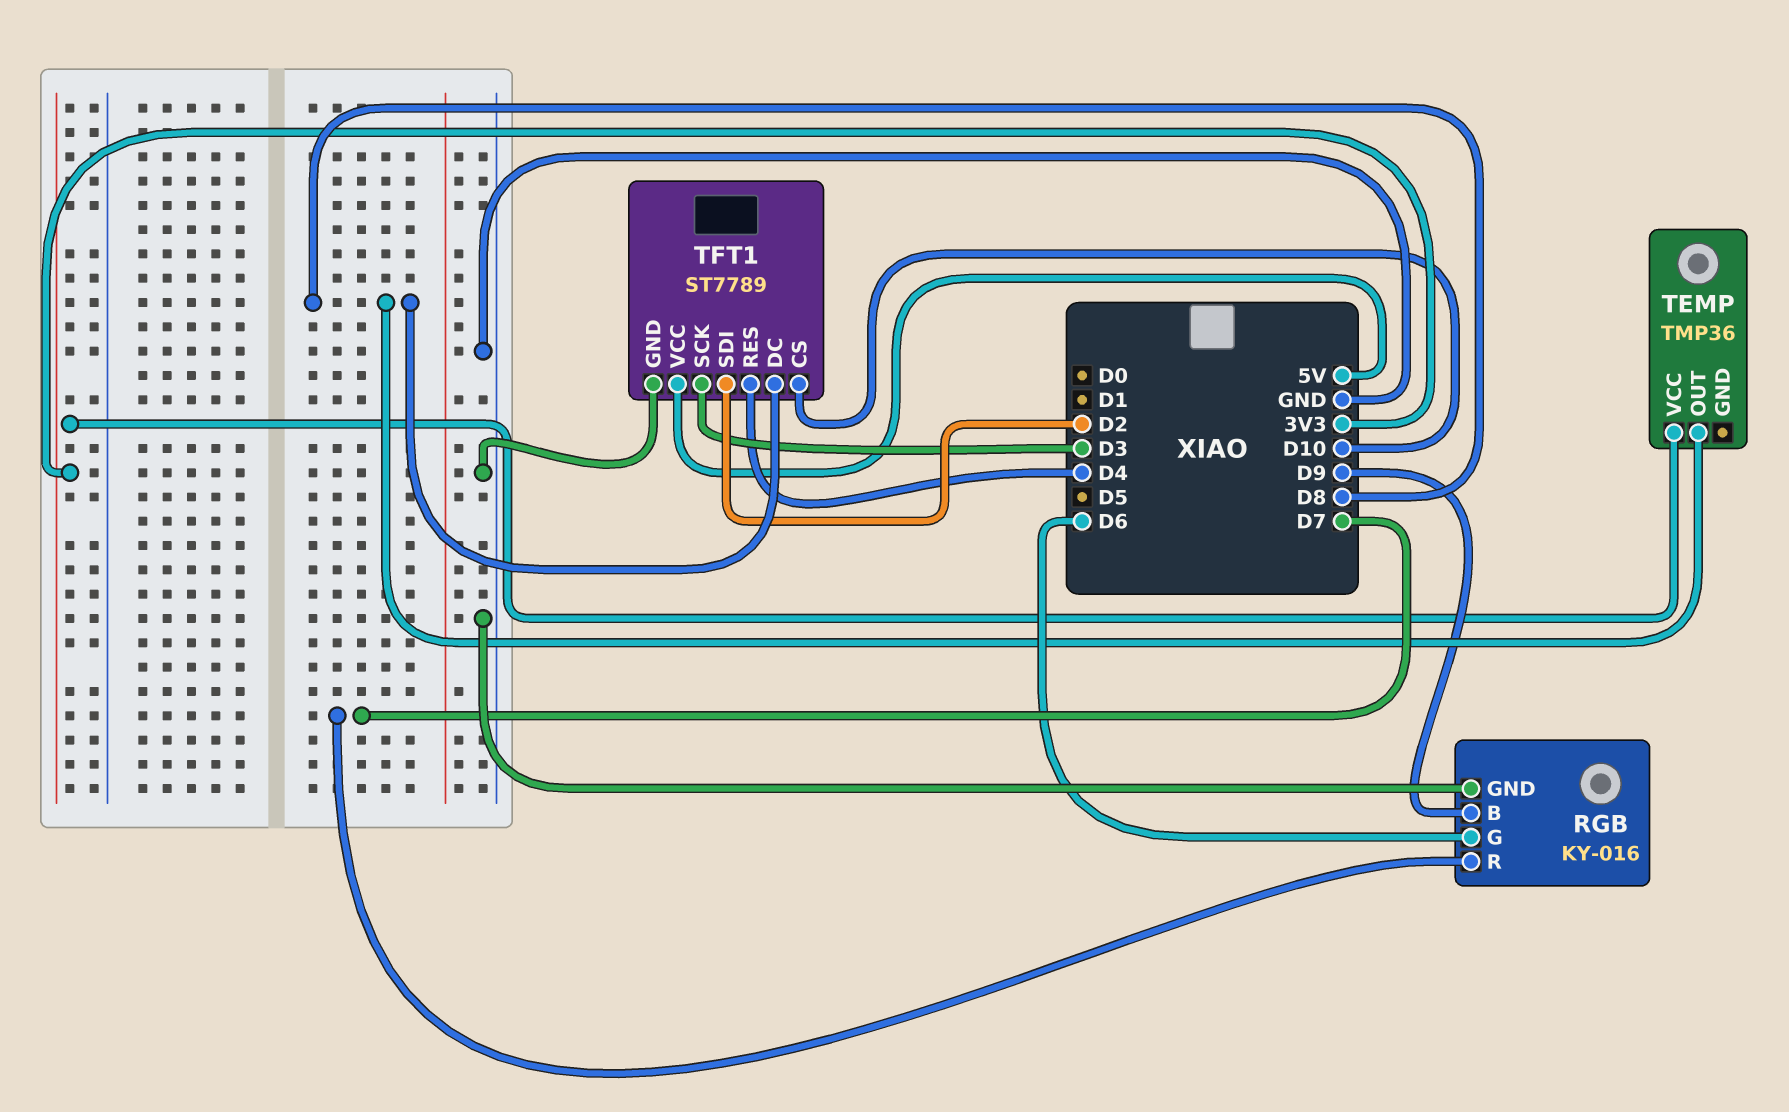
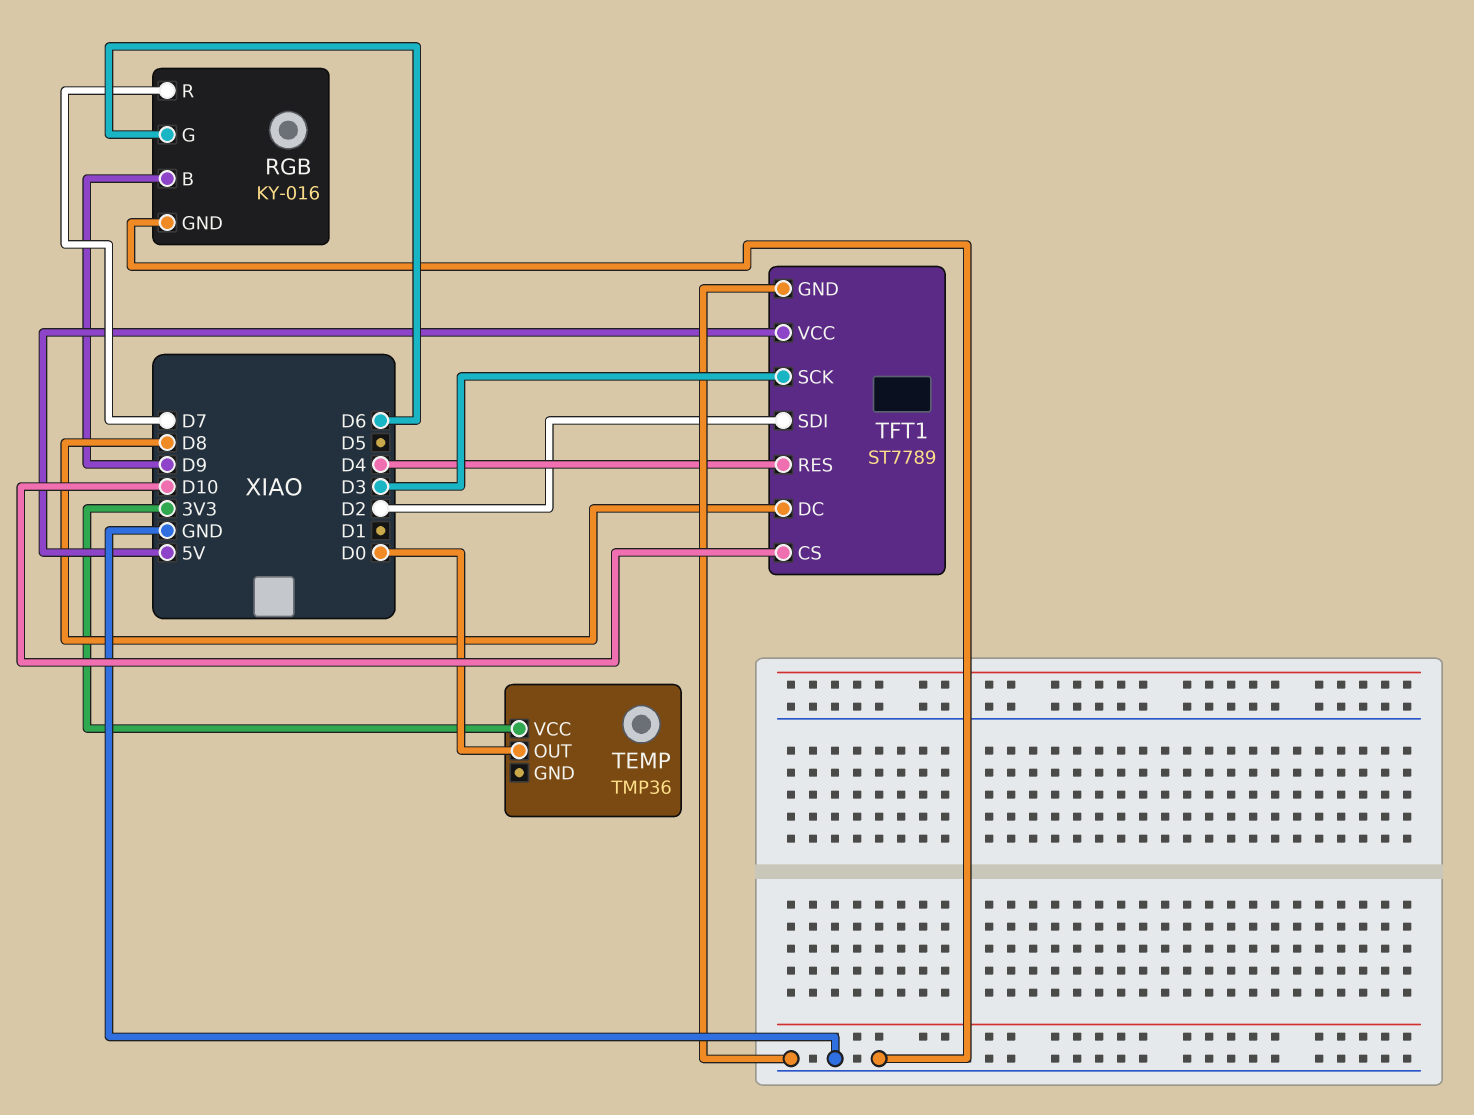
TEMP pin OUT: D8 -> D0

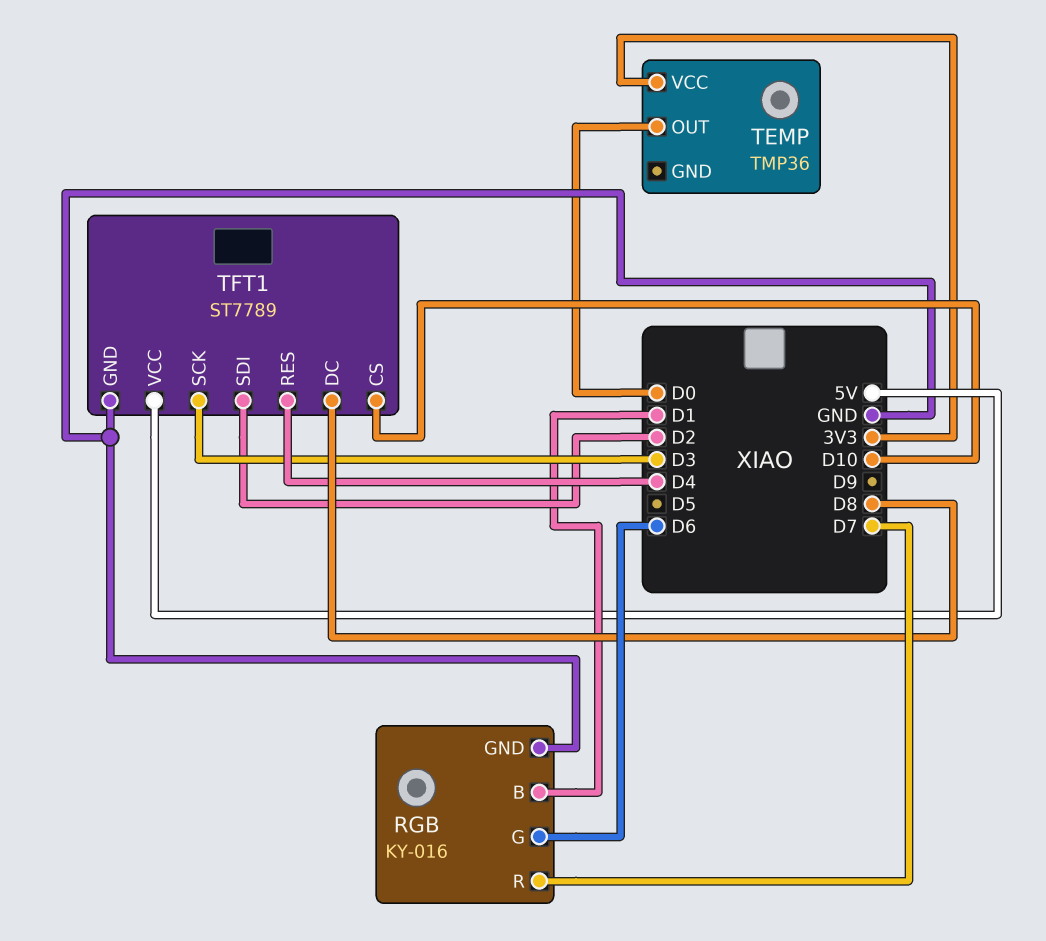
RGB pin B: D9 -> D1

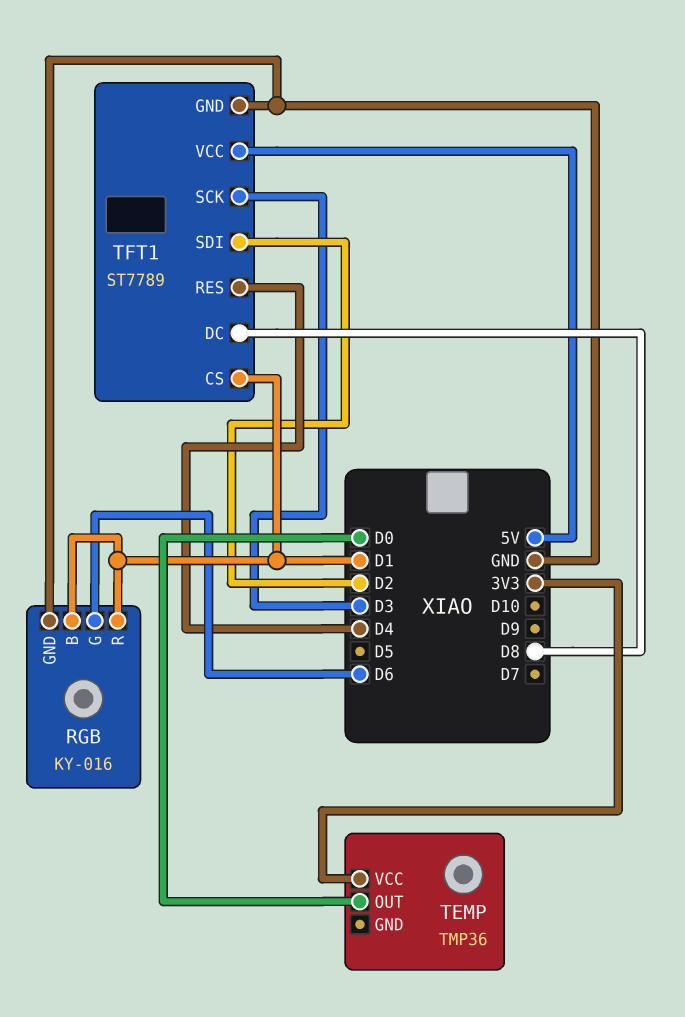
RGB pin R: D7 -> D1
TFT1 pin CS: D10 -> D1

